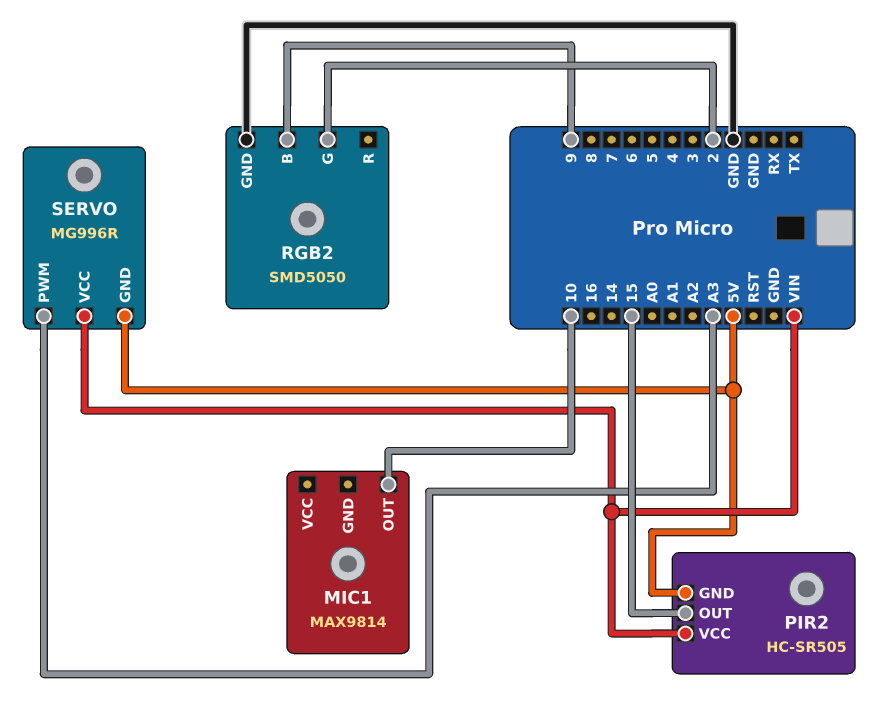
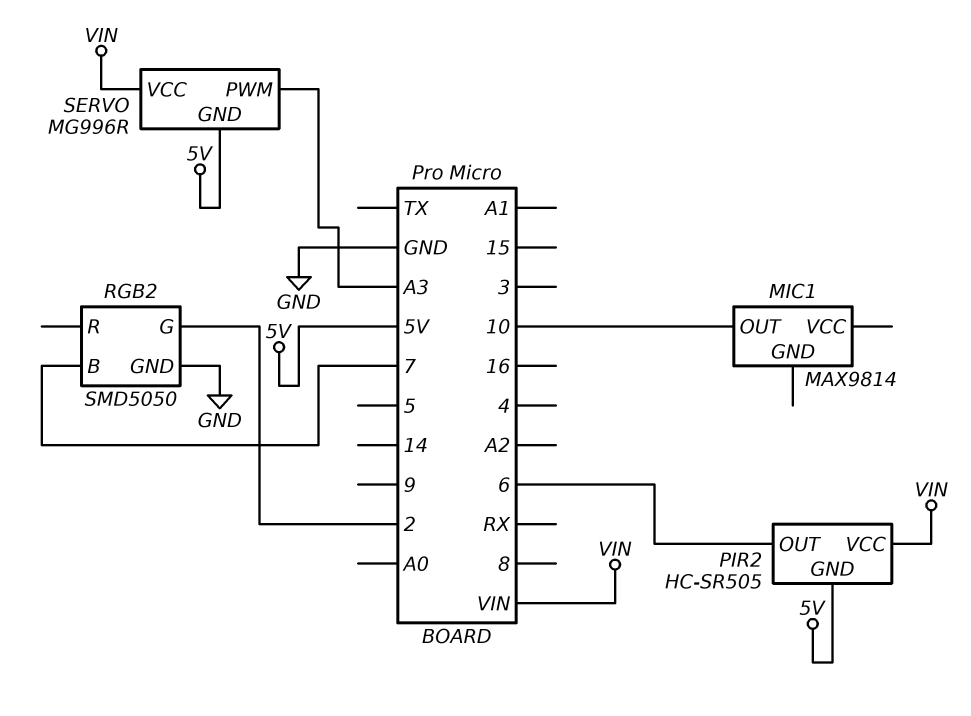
PIR2 pin OUT: 15 -> 6
RGB2 pin B: 9 -> 7

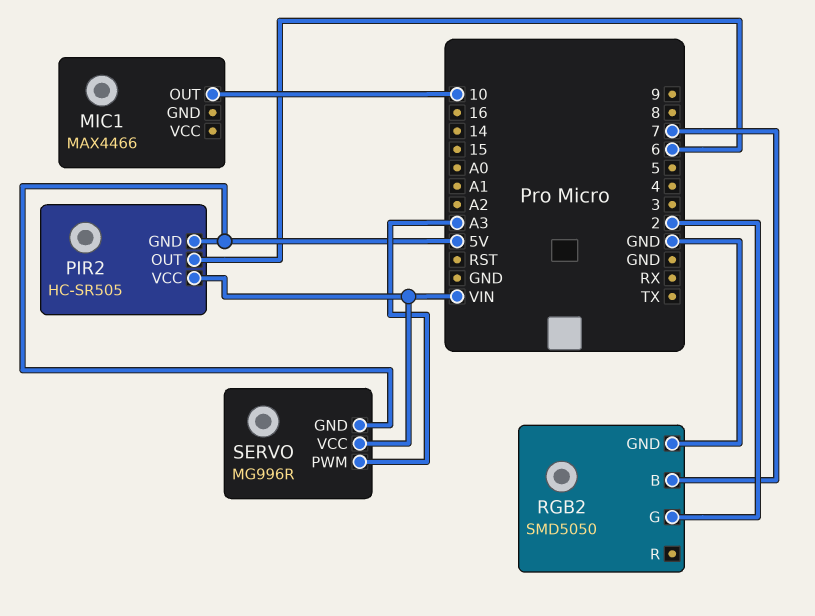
MIC1: MAX9814 -> MAX4466

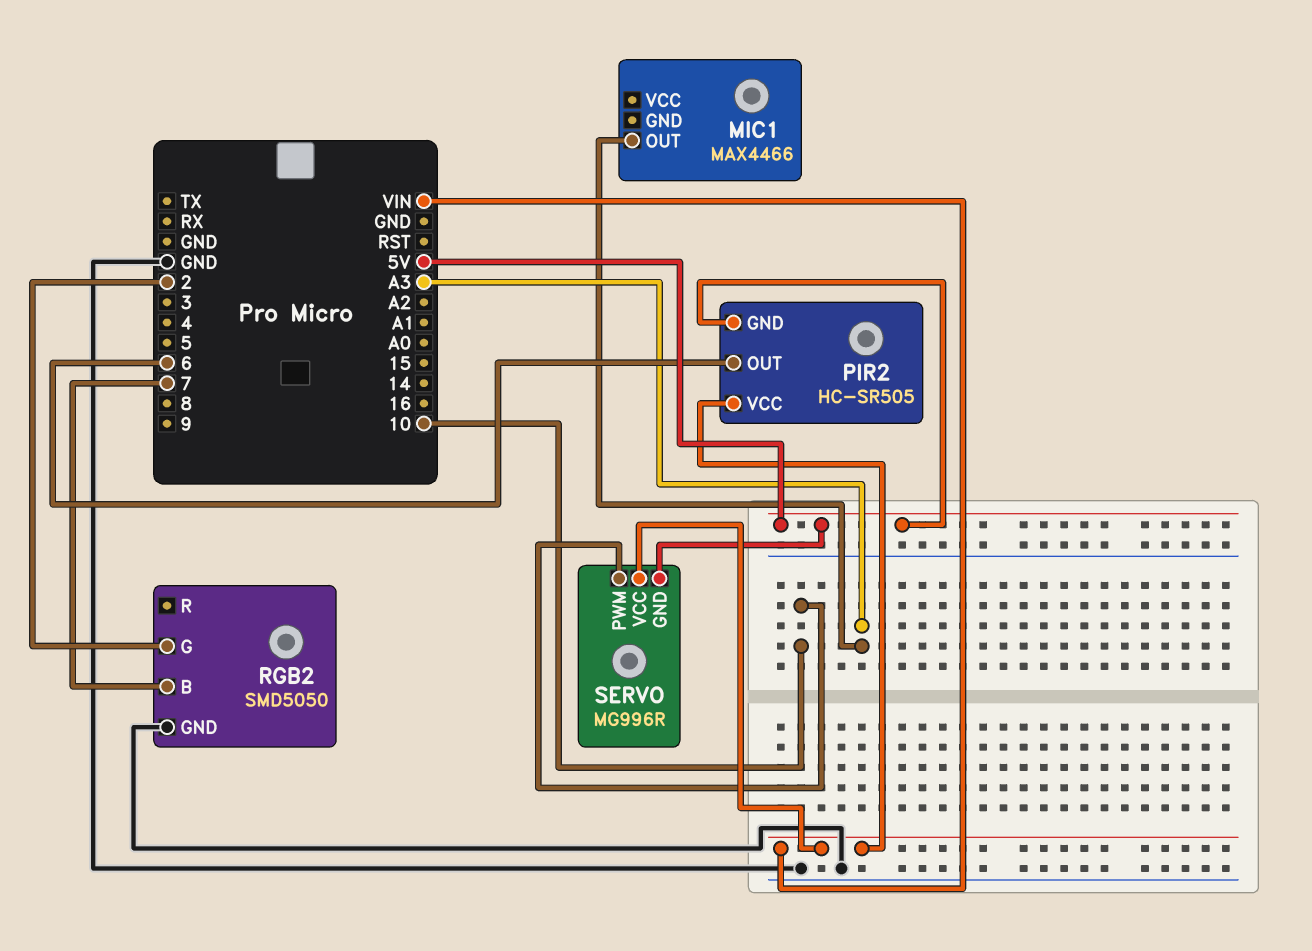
MIC1 pin OUT: 10 -> A3
SERVO pin PWM: A3 -> 10

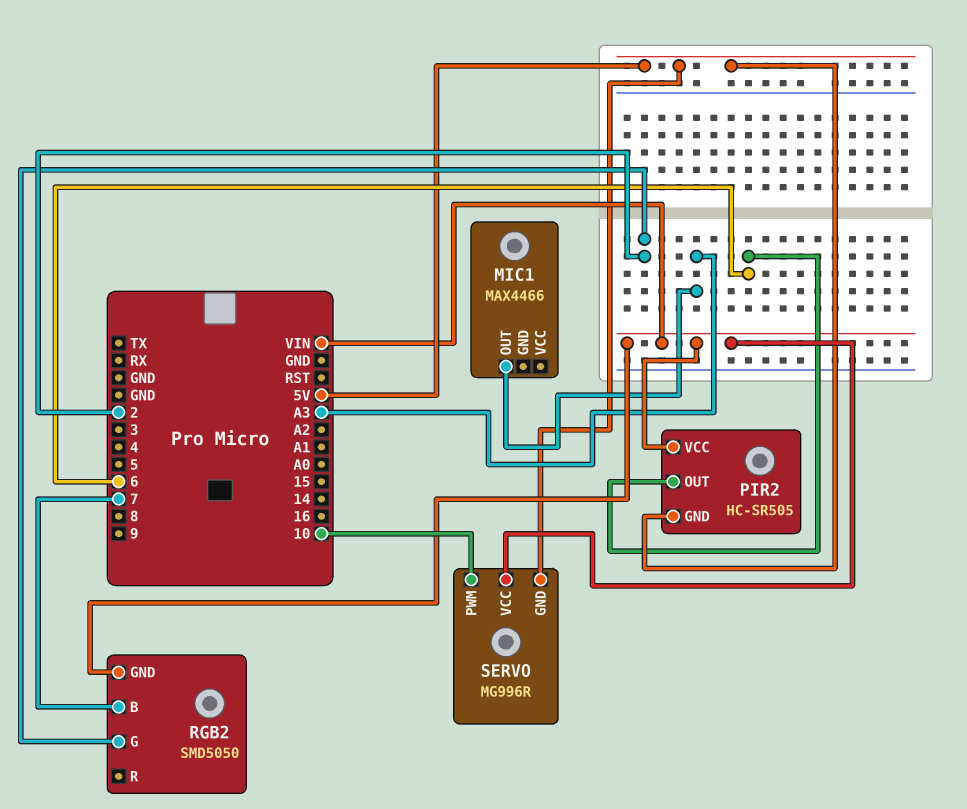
RGB2 pin GND: GND -> VIN

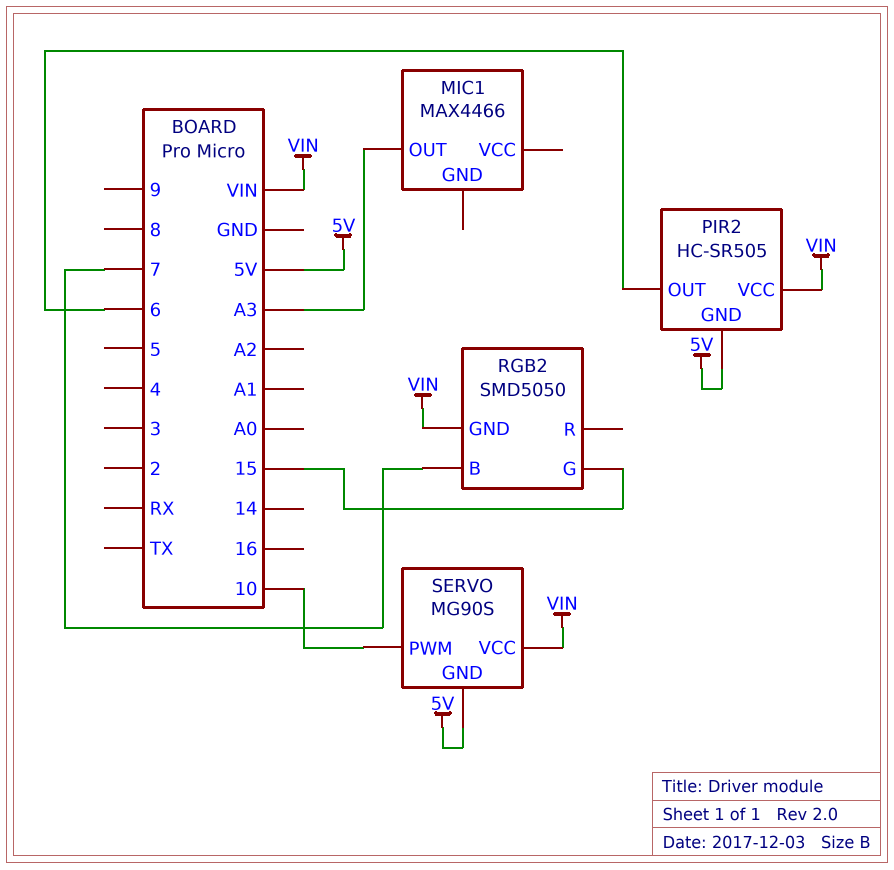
RGB2 pin G: 2 -> 15
SERVO: MG996R -> MG90S

